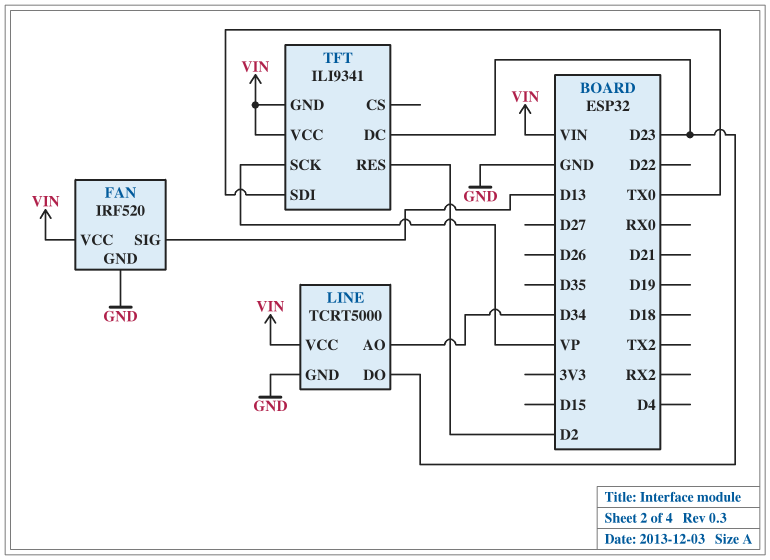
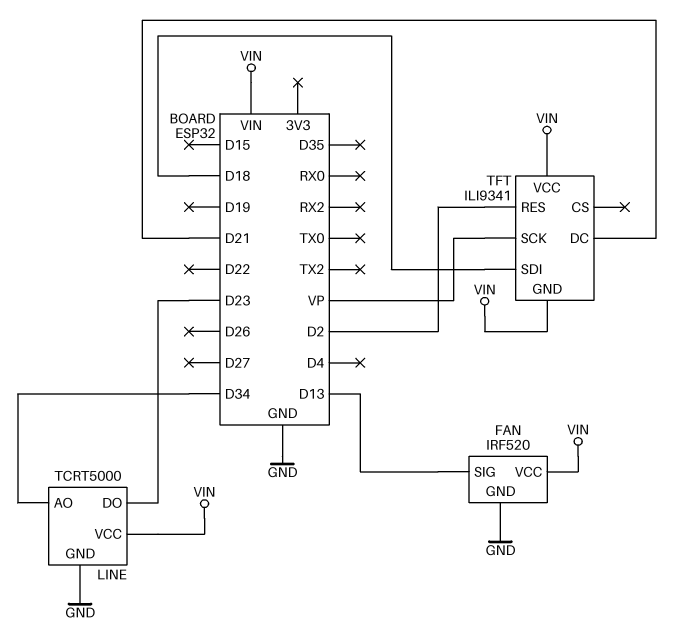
TFT pin DC: D23 -> D21
TFT pin SDI: TX0 -> D18

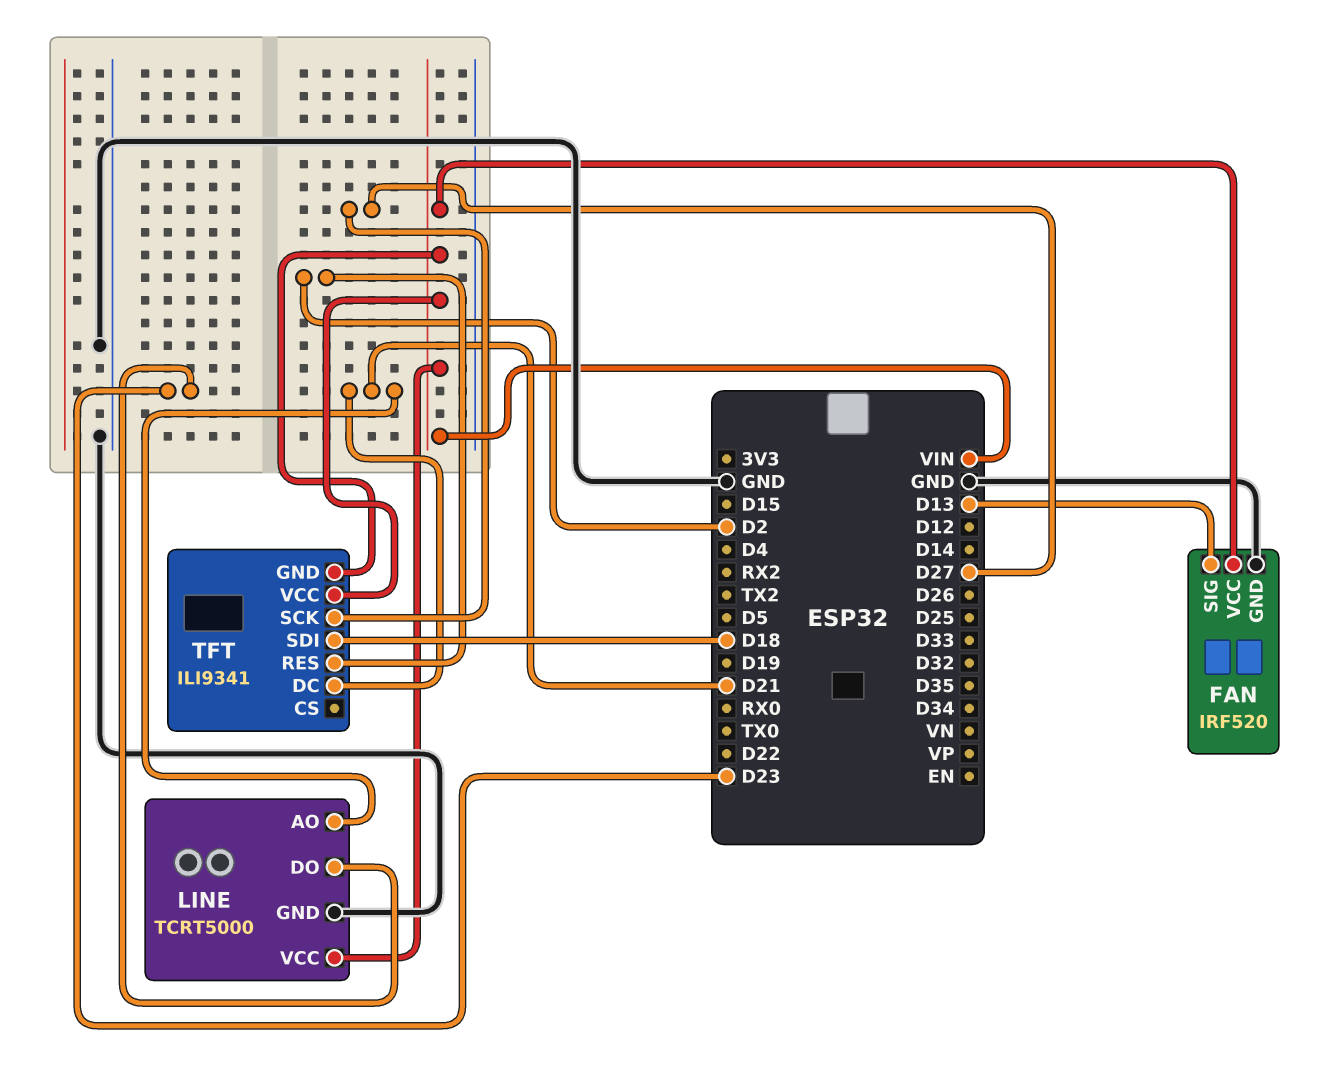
LINE pin AO: D34 -> D21
TFT pin SCK: VP -> D27

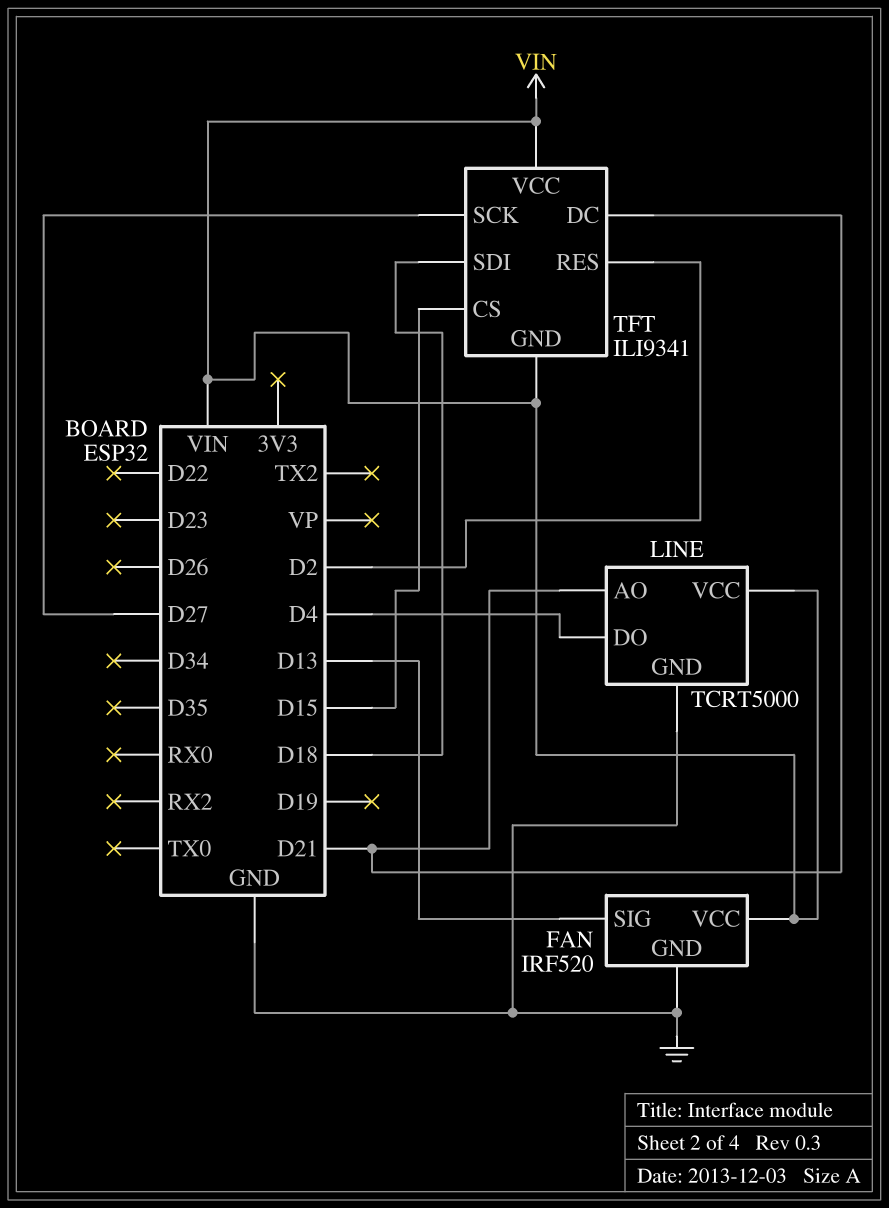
LINE pin DO: D23 -> D4
TFT pin CS: none -> D15

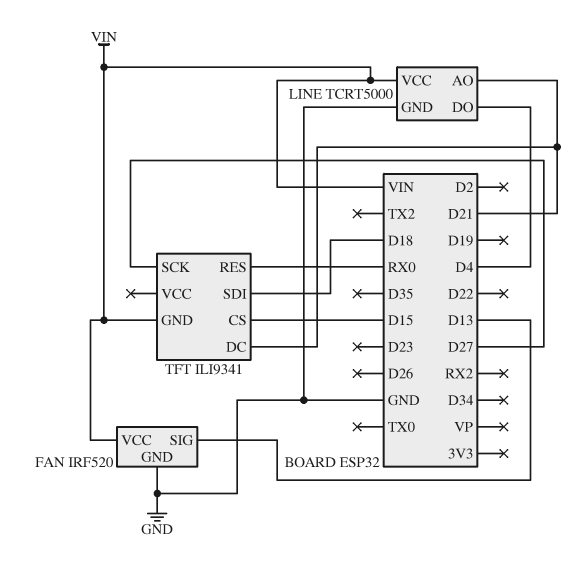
TFT pin RES: D2 -> RX0
TFT pin VCC: VIN -> none

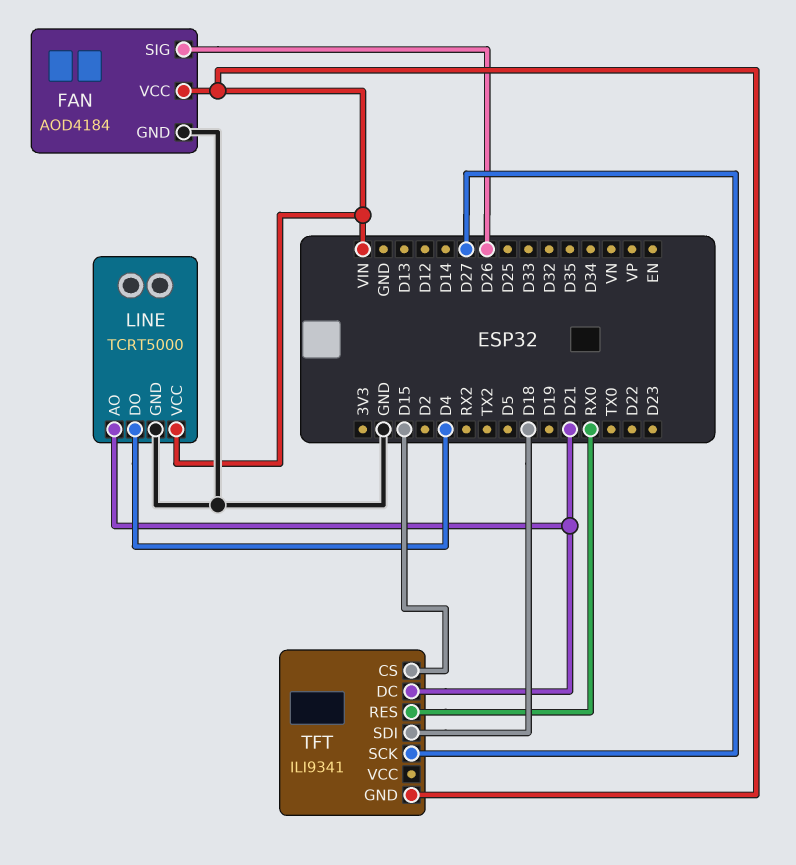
FAN: IRF520 -> AOD4184
FAN pin SIG: D13 -> D26

